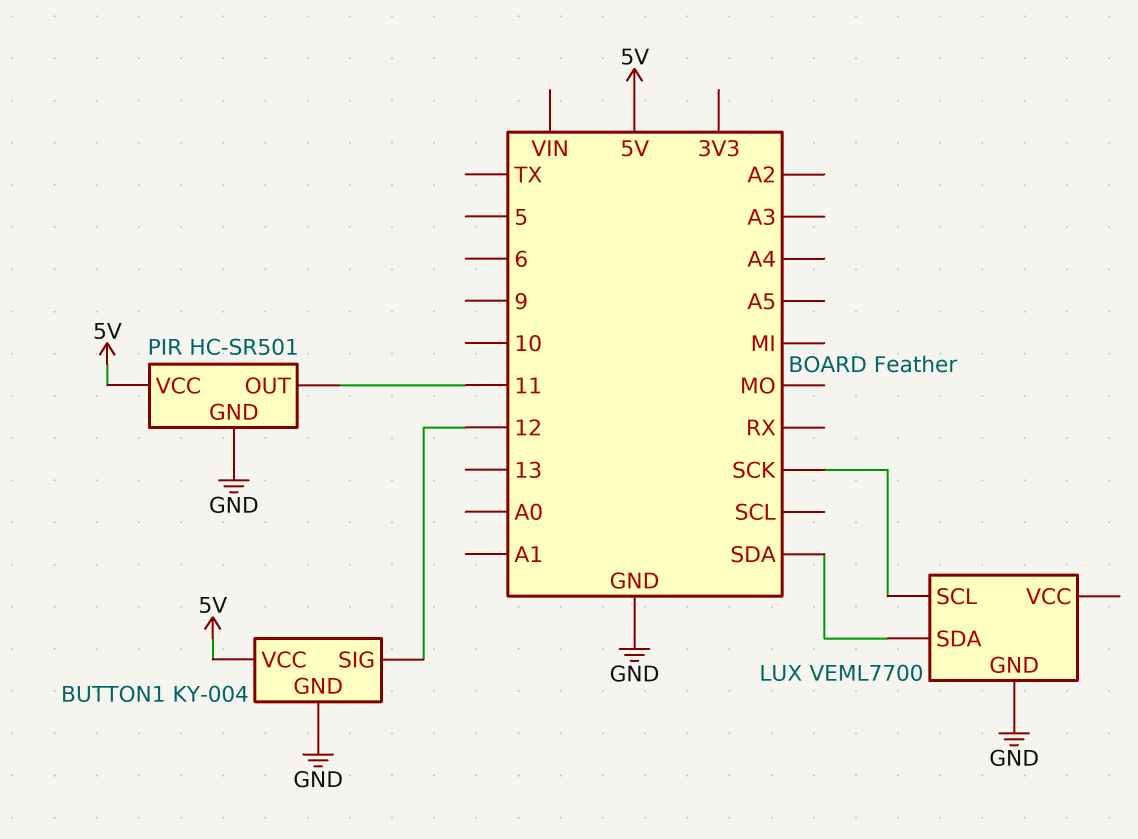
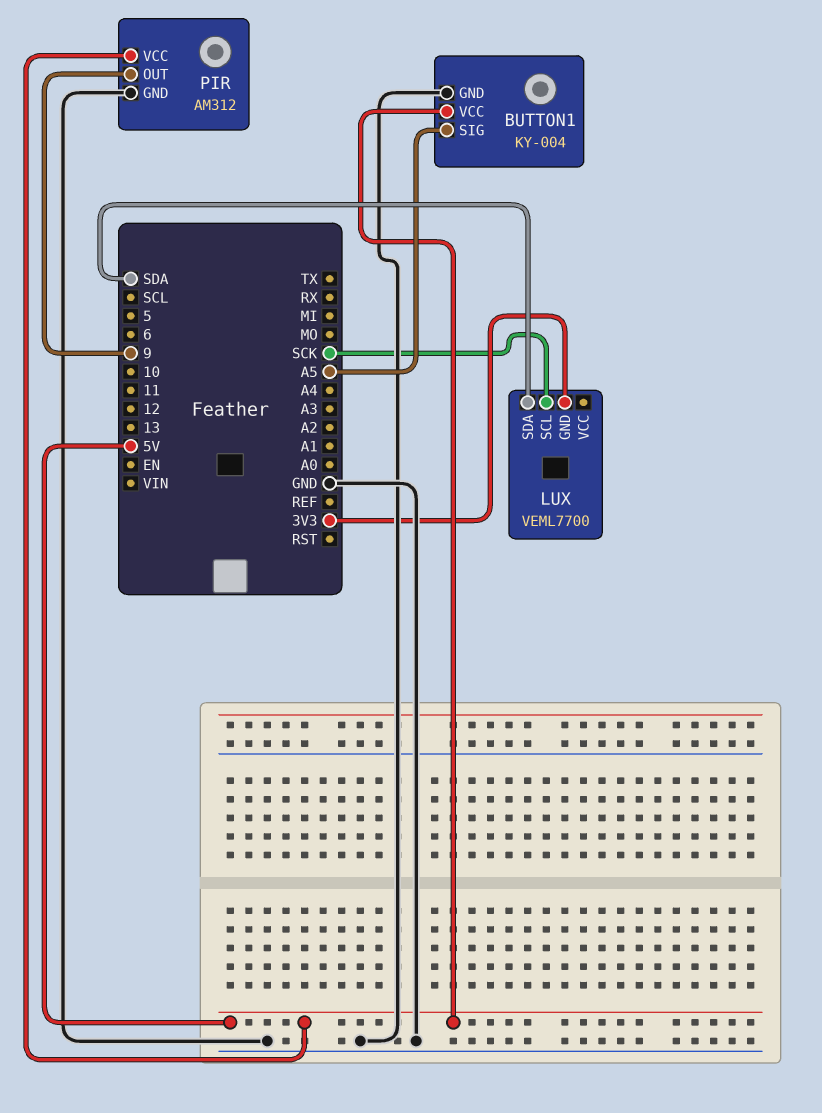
BUTTON1 pin SIG: 12 -> A5
LUX pin GND: GND -> 3V3
PIR: HC-SR501 -> AM312
PIR pin OUT: 11 -> 9

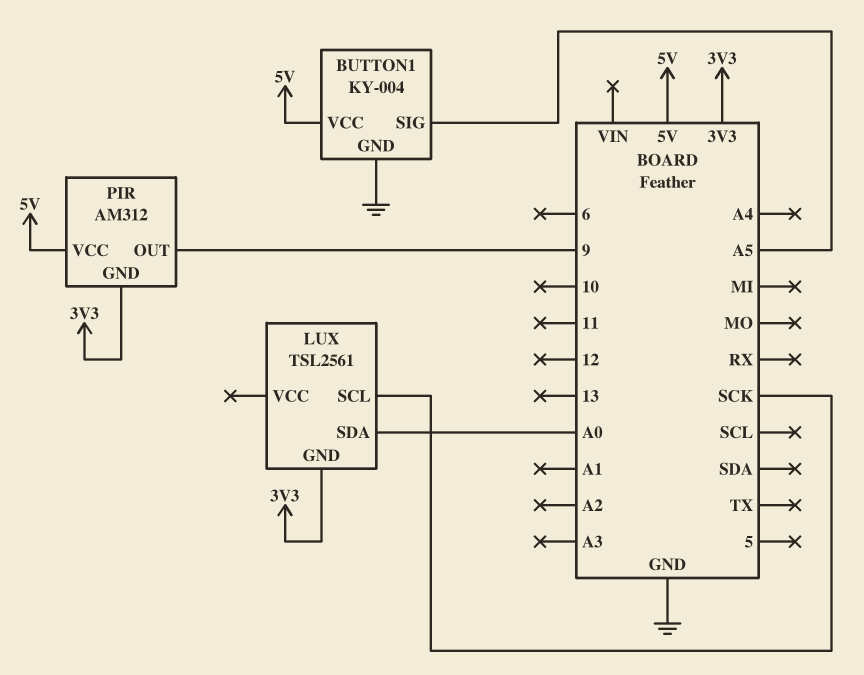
LUX: VEML7700 -> TSL2561
LUX pin SDA: SDA -> A0
PIR pin GND: GND -> 3V3

